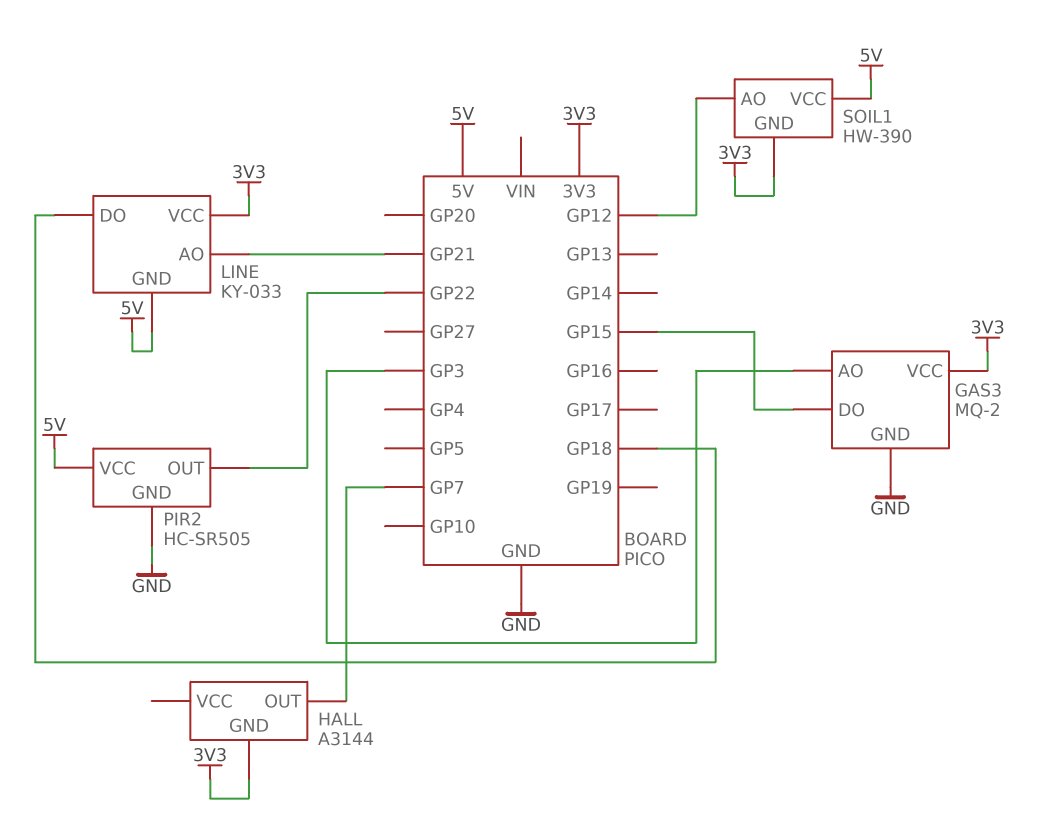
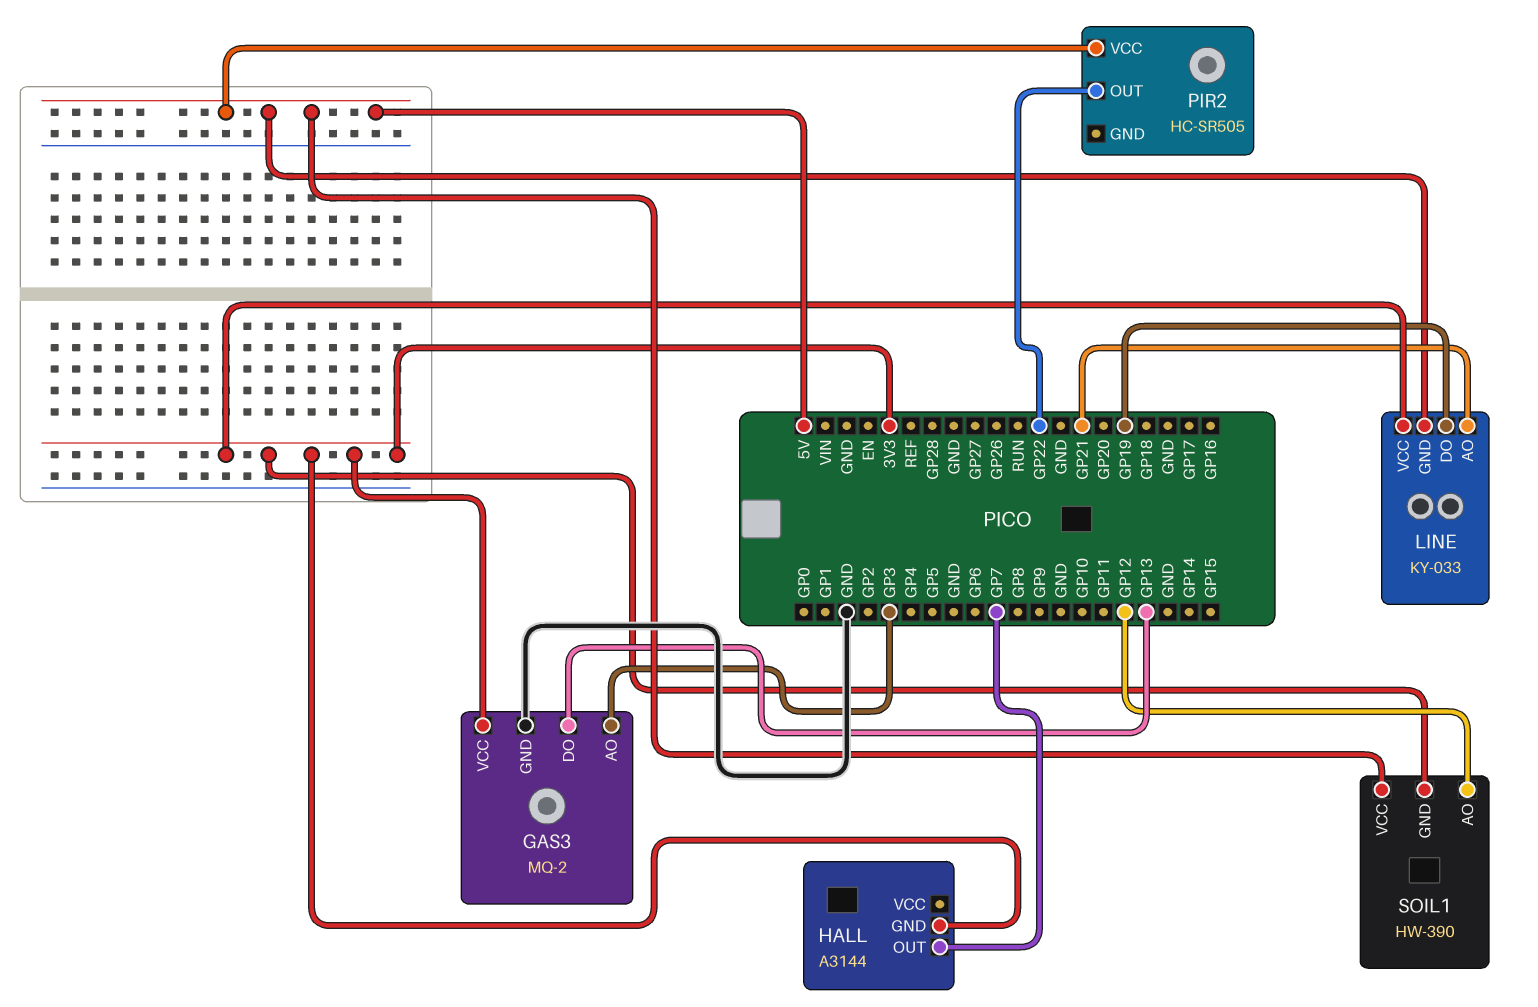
GAS3 pin DO: GP15 -> GP13
LINE pin DO: GP18 -> GP19
PIR2 pin GND: GND -> none

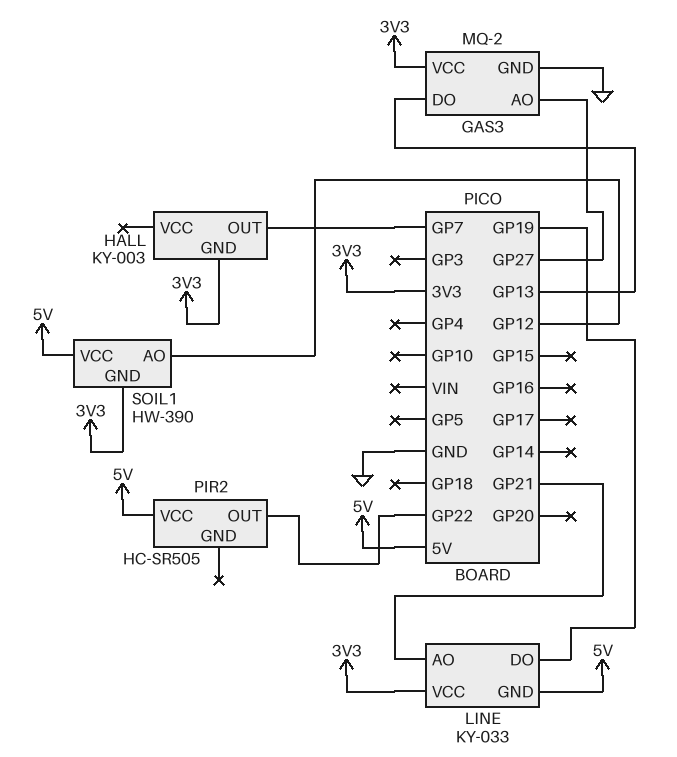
GAS3 pin AO: GP3 -> GP27
HALL: A3144 -> KY-003

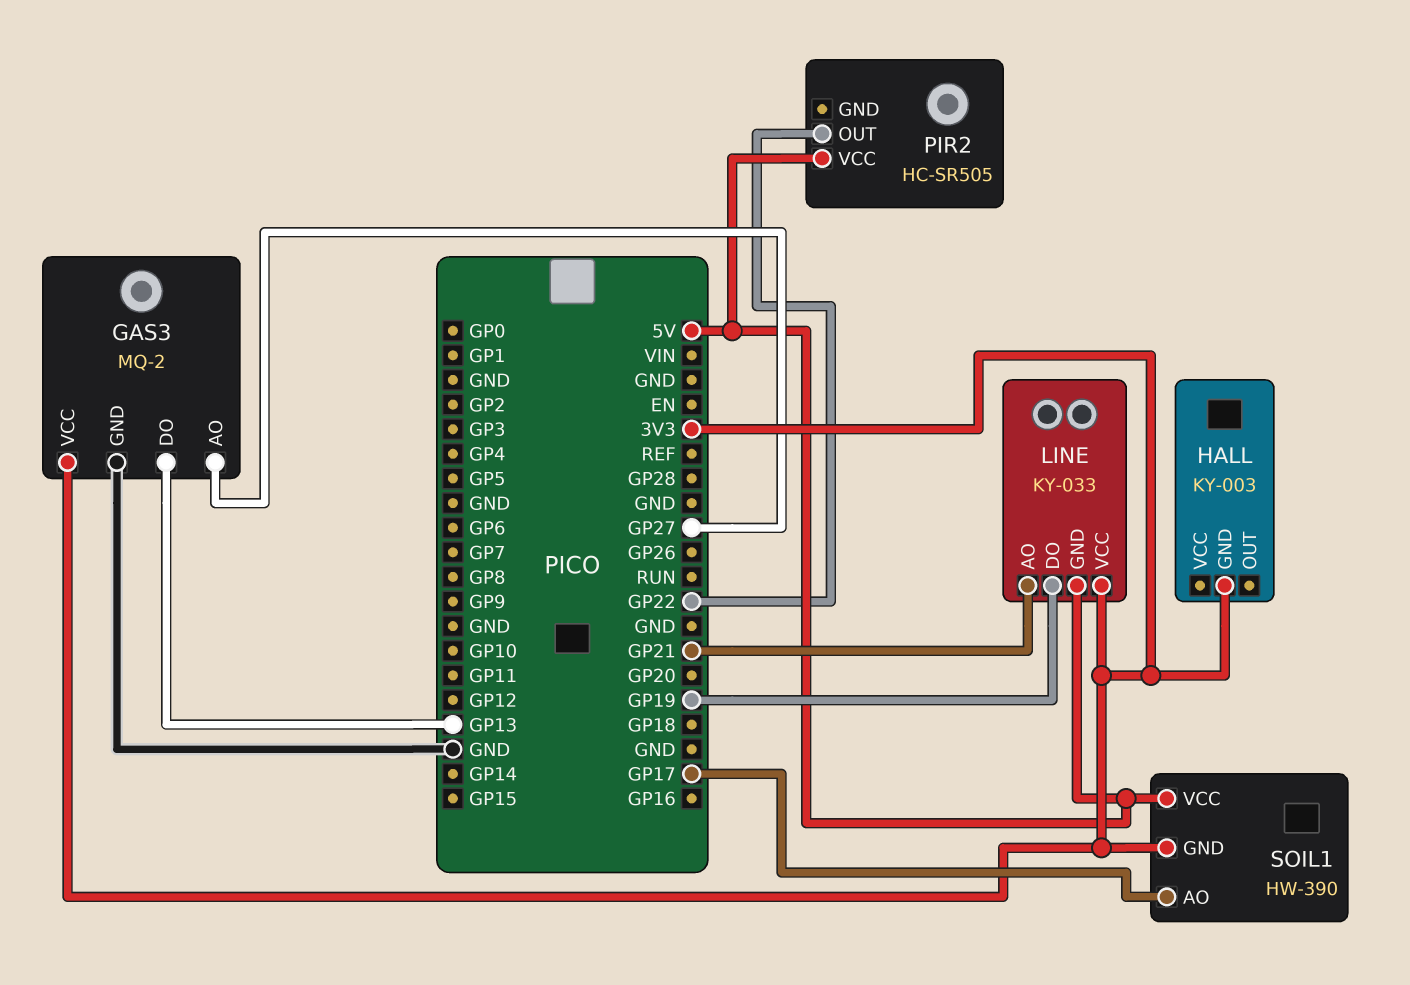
HALL pin OUT: GP7 -> none
SOIL1 pin AO: GP12 -> GP17

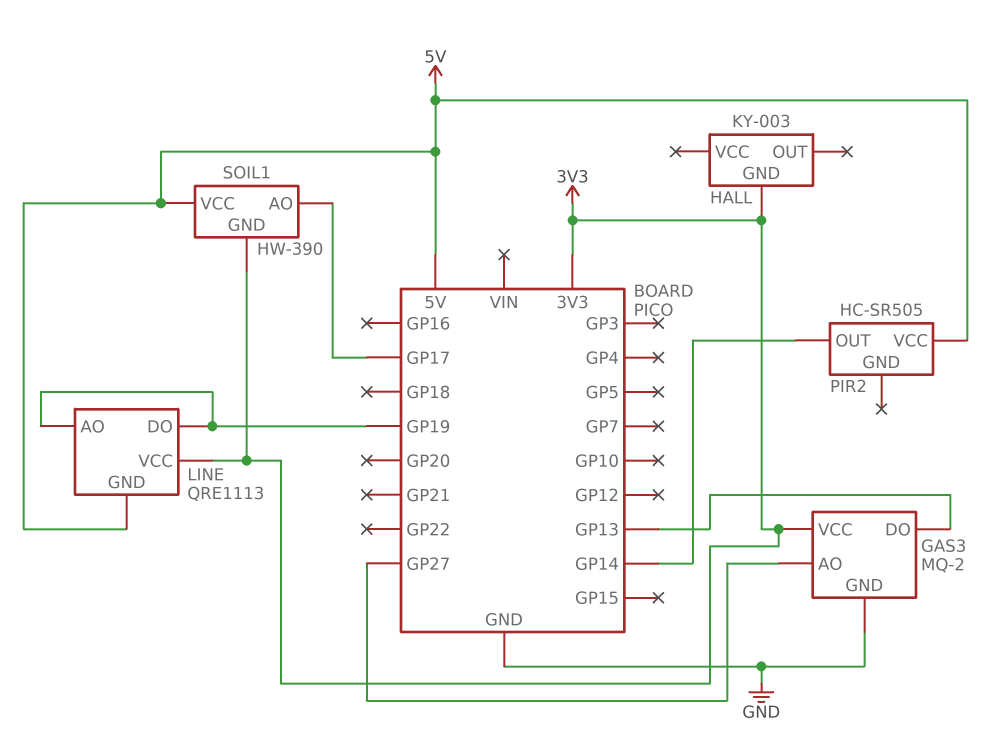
LINE: KY-033 -> QRE1113
LINE pin AO: GP21 -> GP19
PIR2 pin OUT: GP22 -> GP14

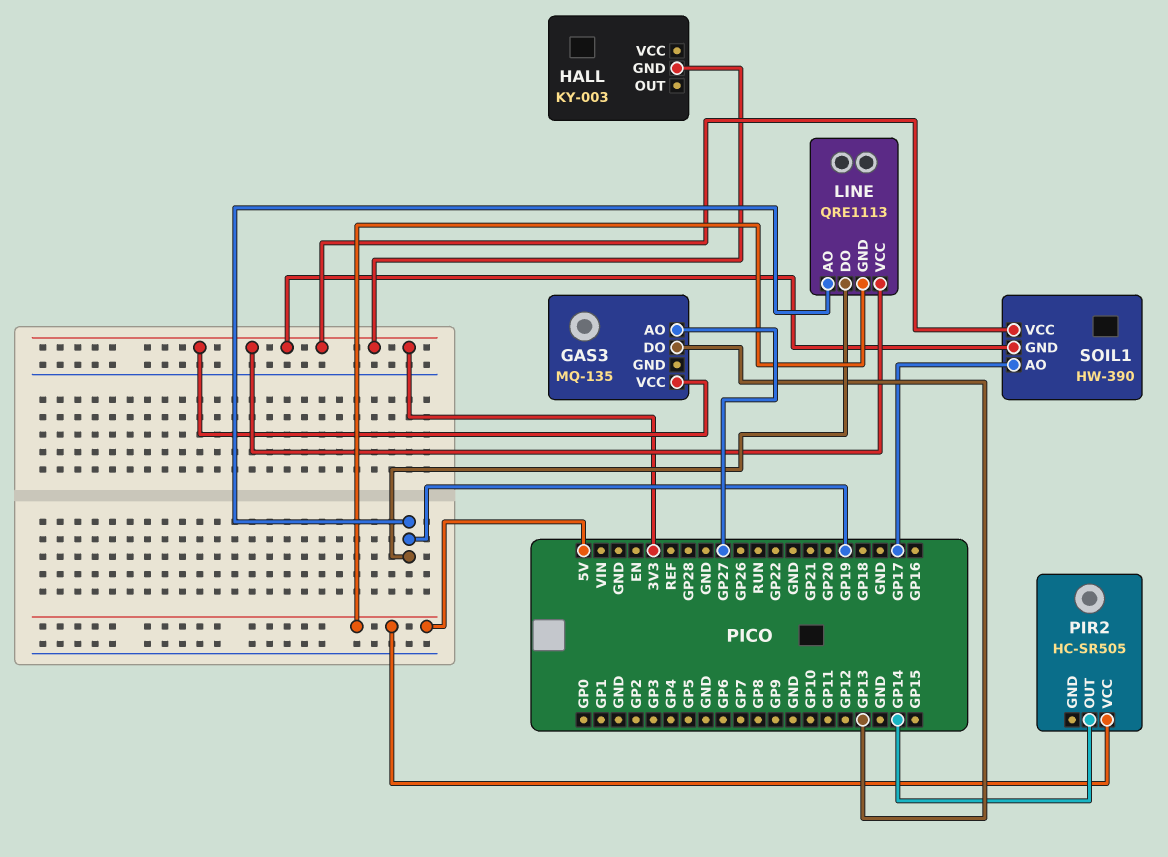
GAS3: MQ-2 -> MQ-135
GAS3 pin GND: GND -> none
SOIL1 pin VCC: 5V -> 3V3

